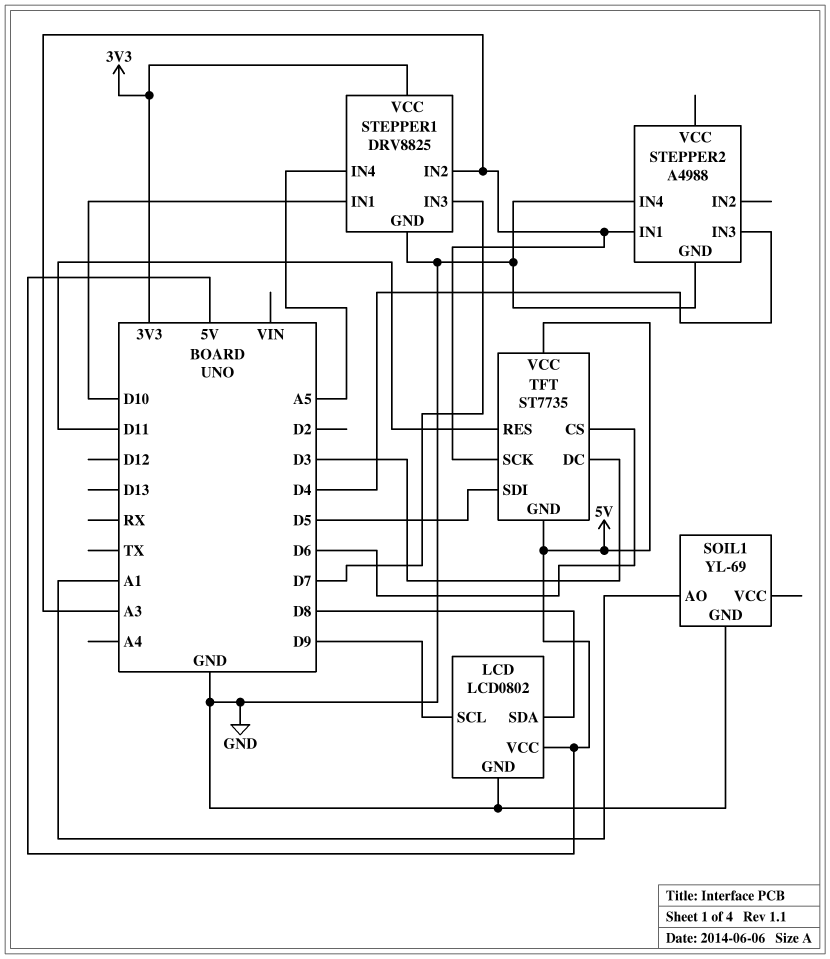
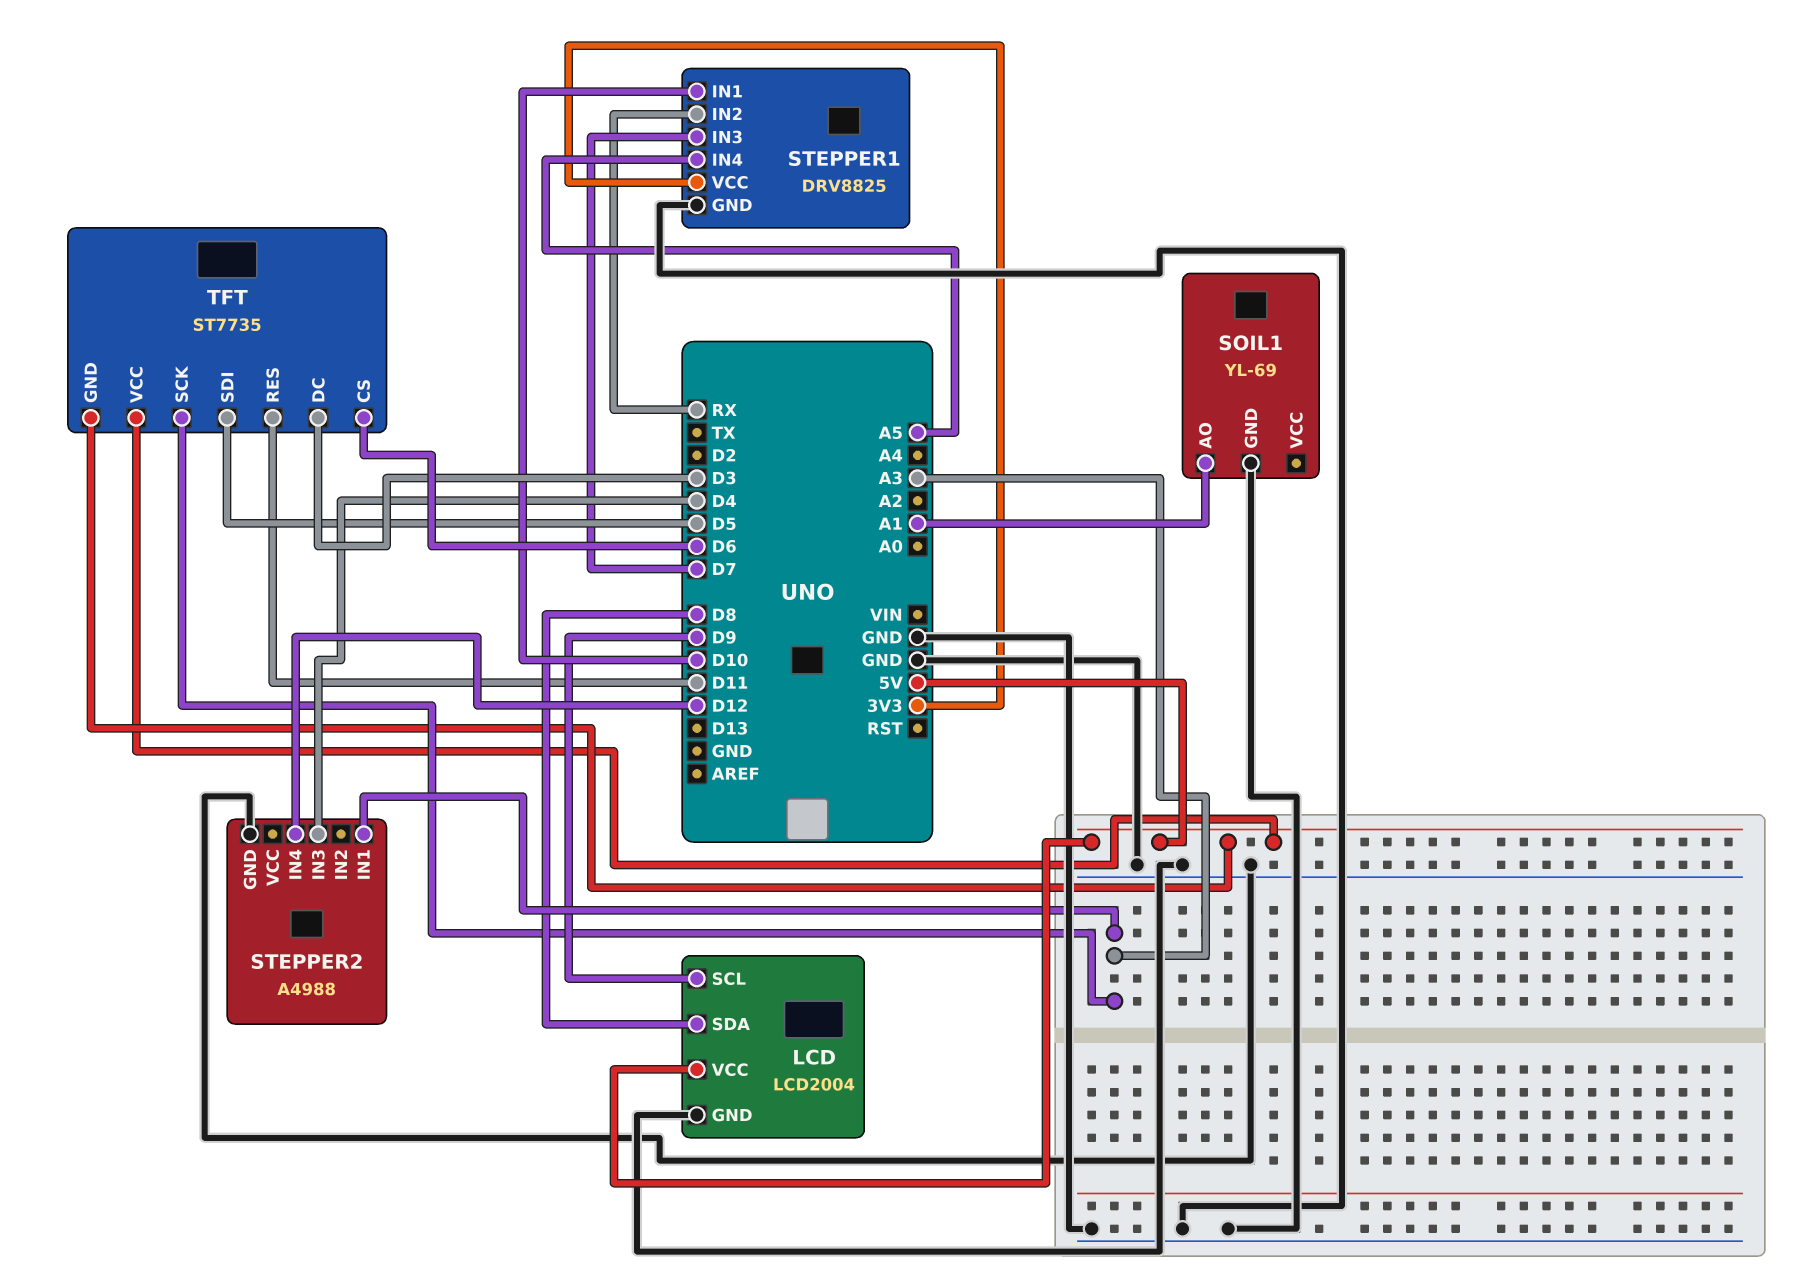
LCD: LCD0802 -> LCD2004
STEPPER1 pin IN2: A3 -> RX
STEPPER2 pin IN4: GND -> D12

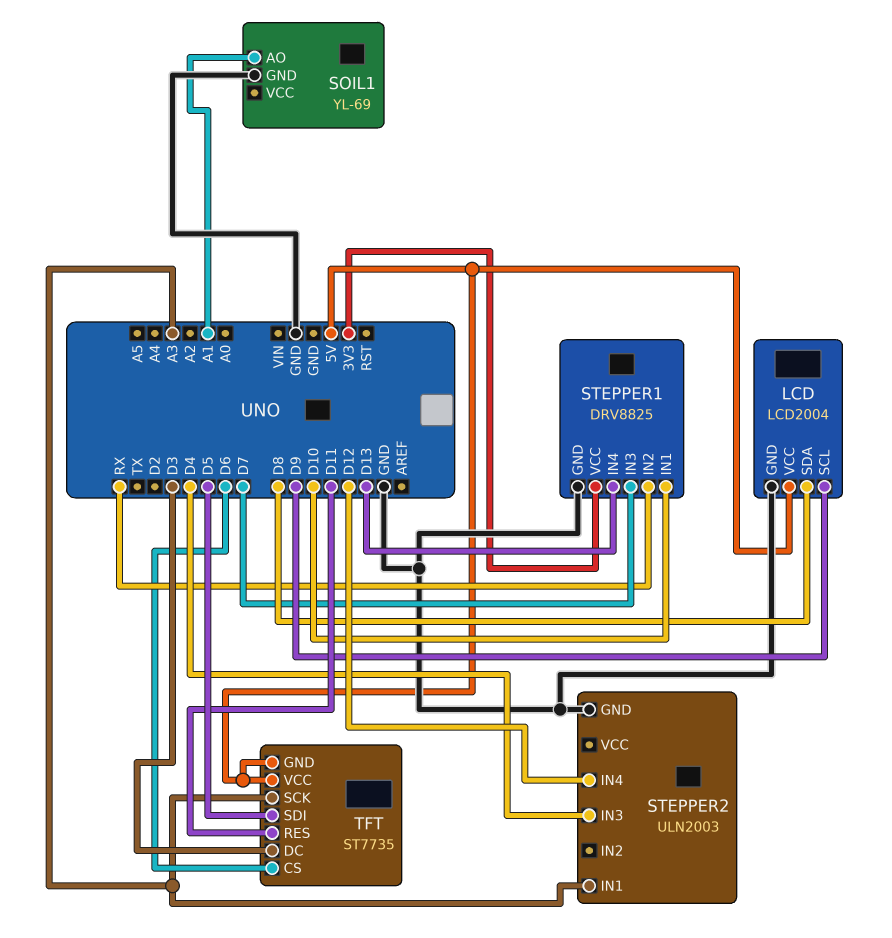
STEPPER1 pin IN4: A5 -> D13
STEPPER2: A4988 -> ULN2003

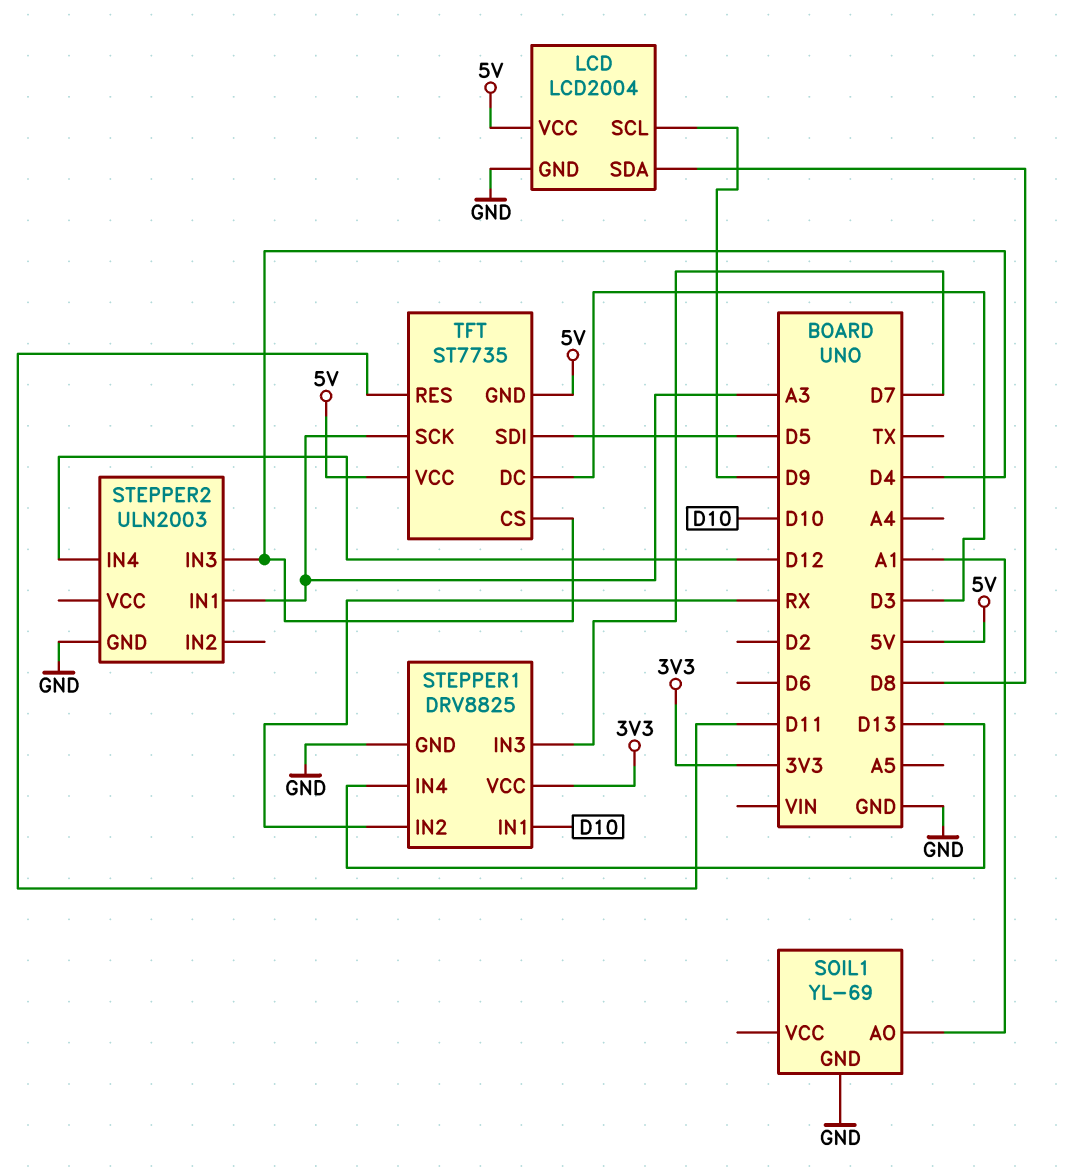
TFT pin CS: D6 -> D4

